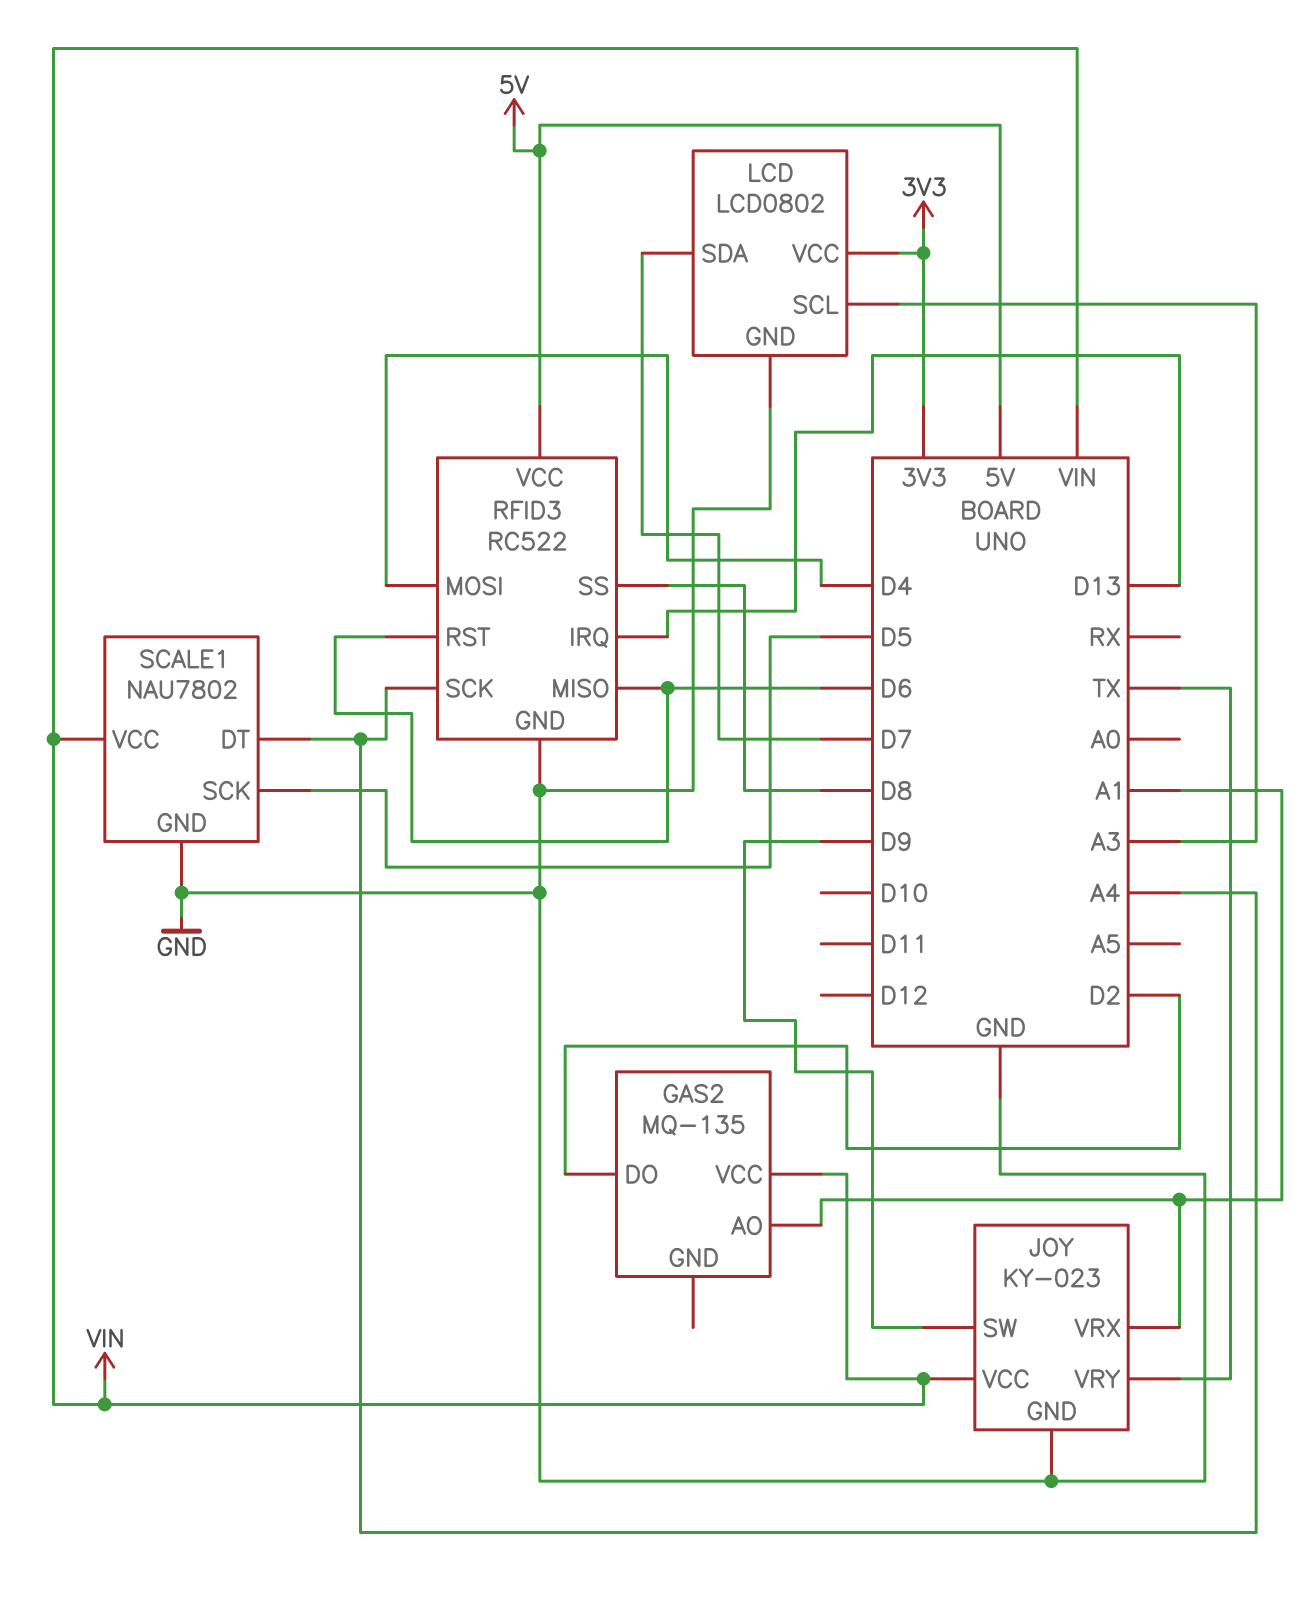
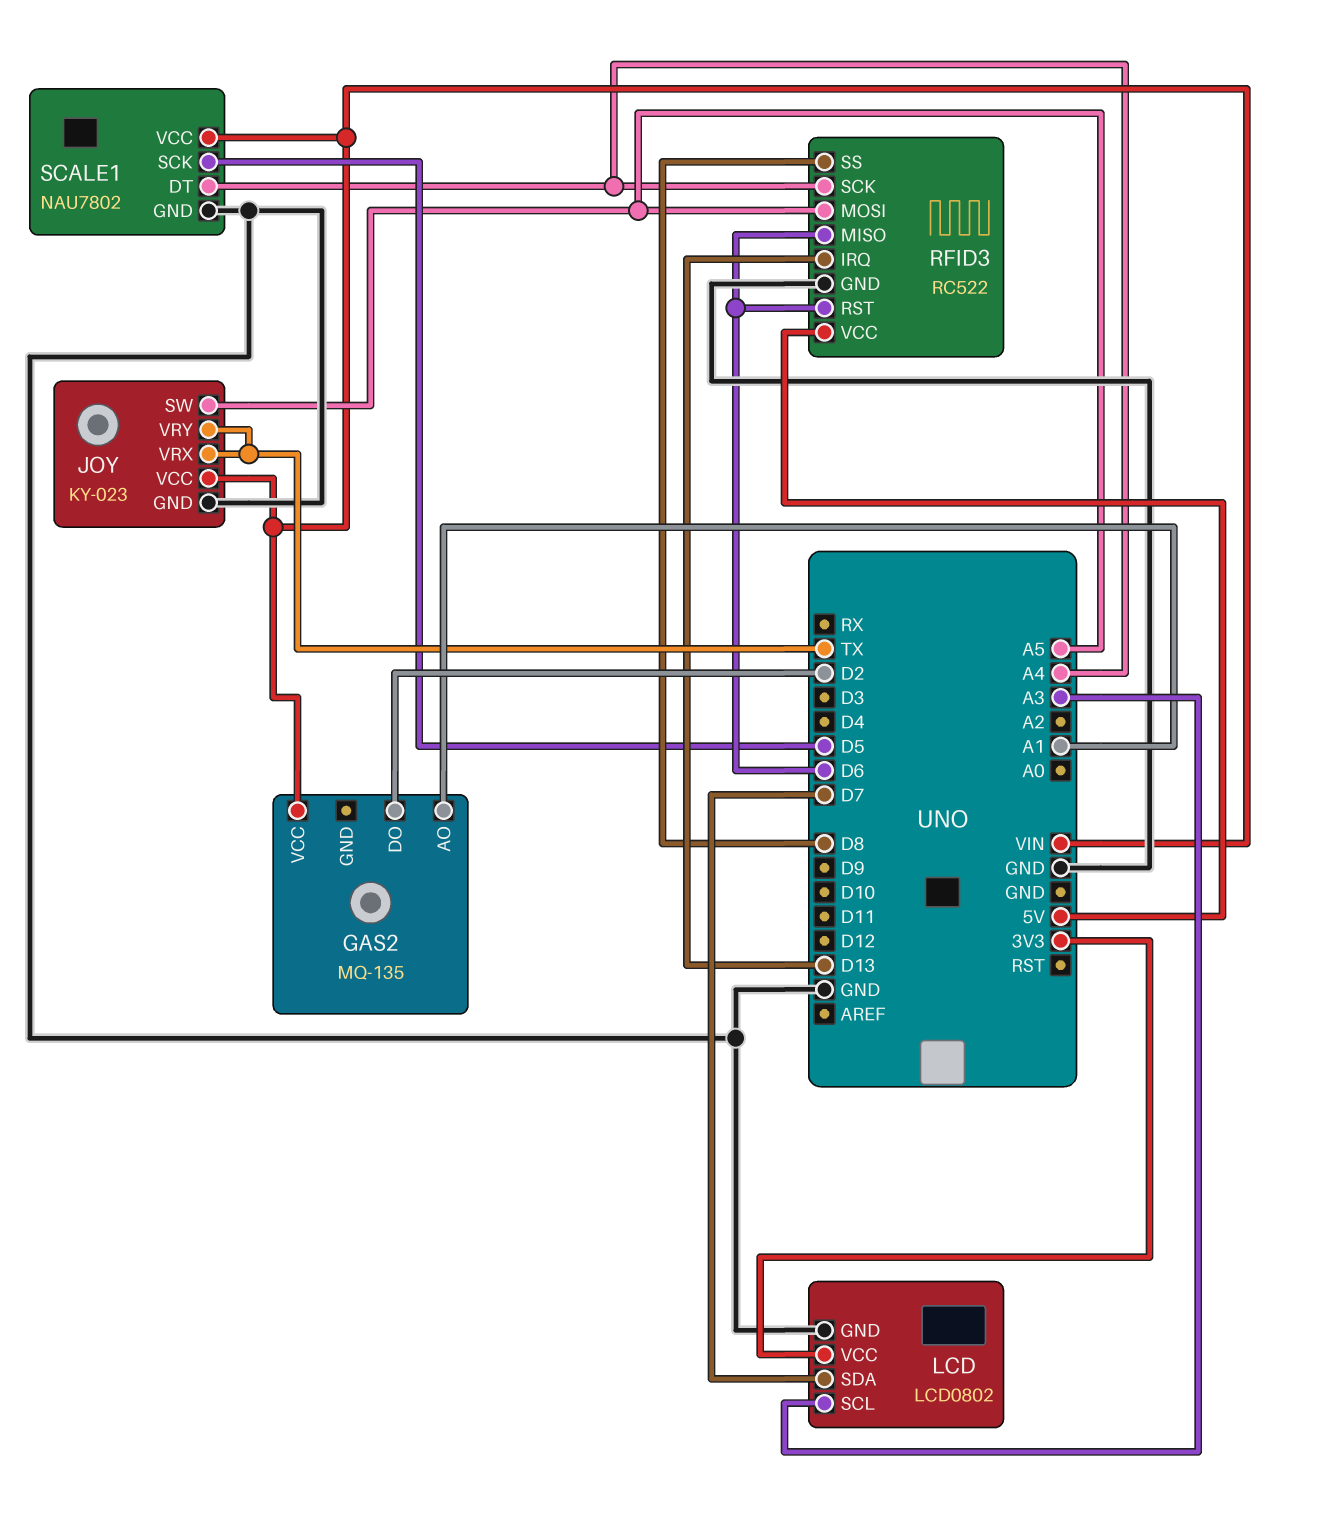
JOY pin SW: D9 -> A5
JOY pin VRX: A1 -> TX
RFID3 pin MOSI: D4 -> A5

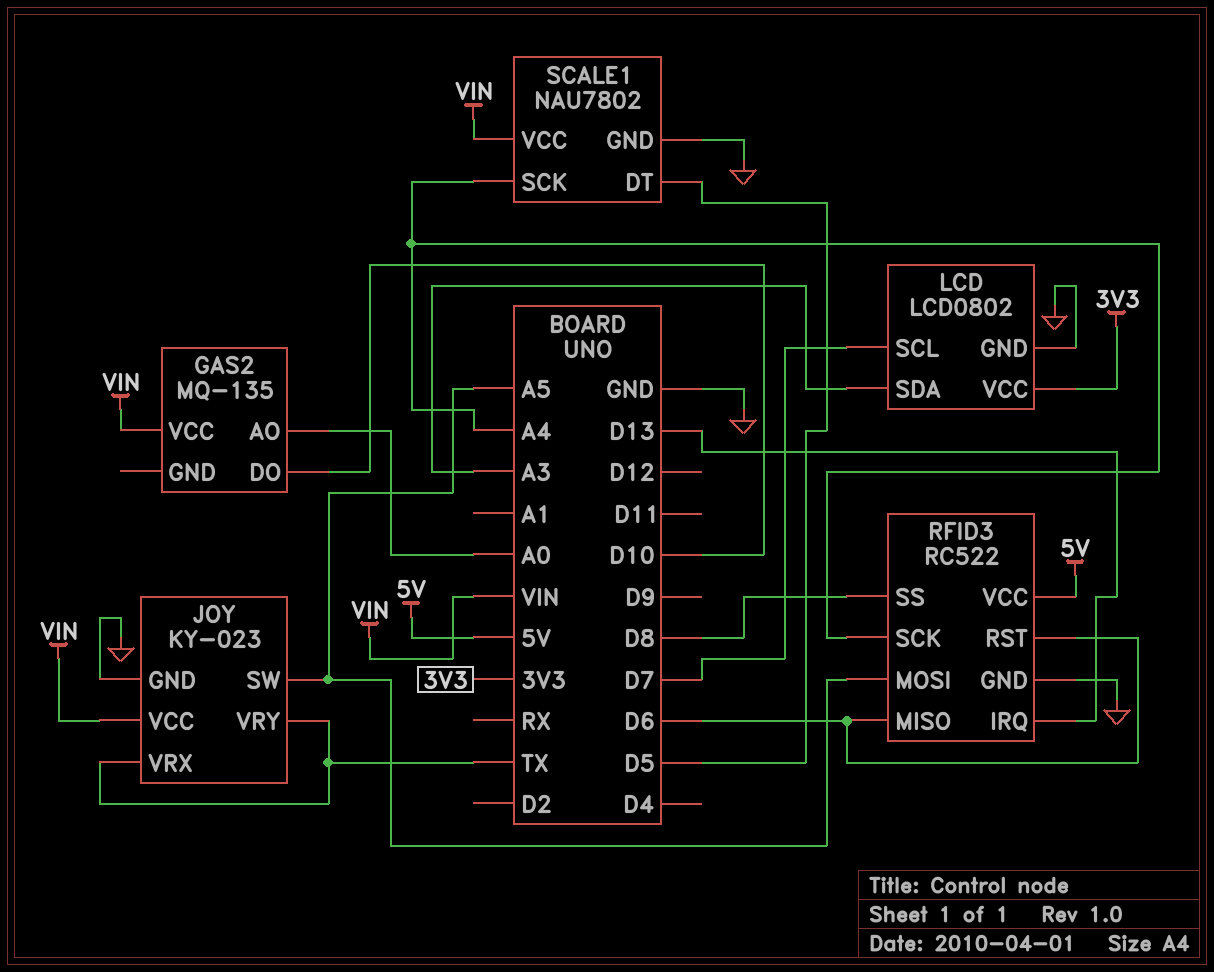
GAS2 pin AO: A1 -> A0
GAS2 pin DO: D2 -> D10
LCD pin SCL: A3 -> D7
LCD pin SDA: D7 -> A3
SCALE1 pin DT: A4 -> D5
SCALE1 pin SCK: D5 -> A4

